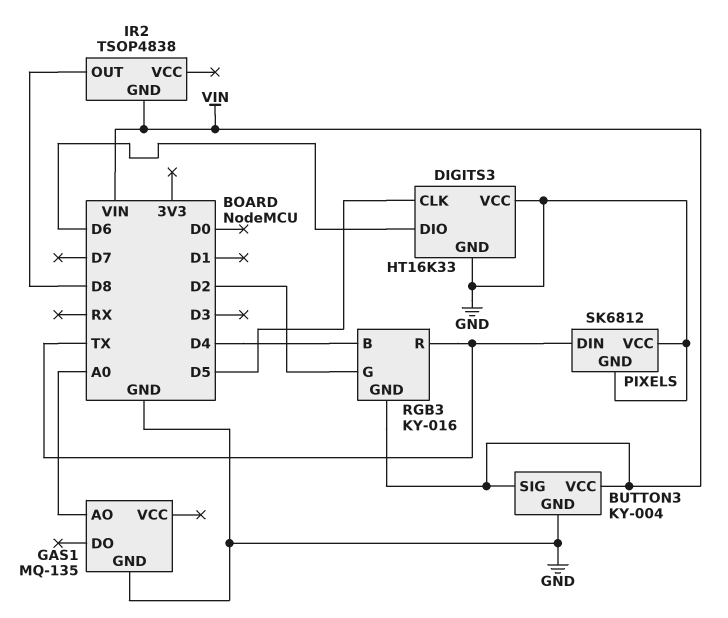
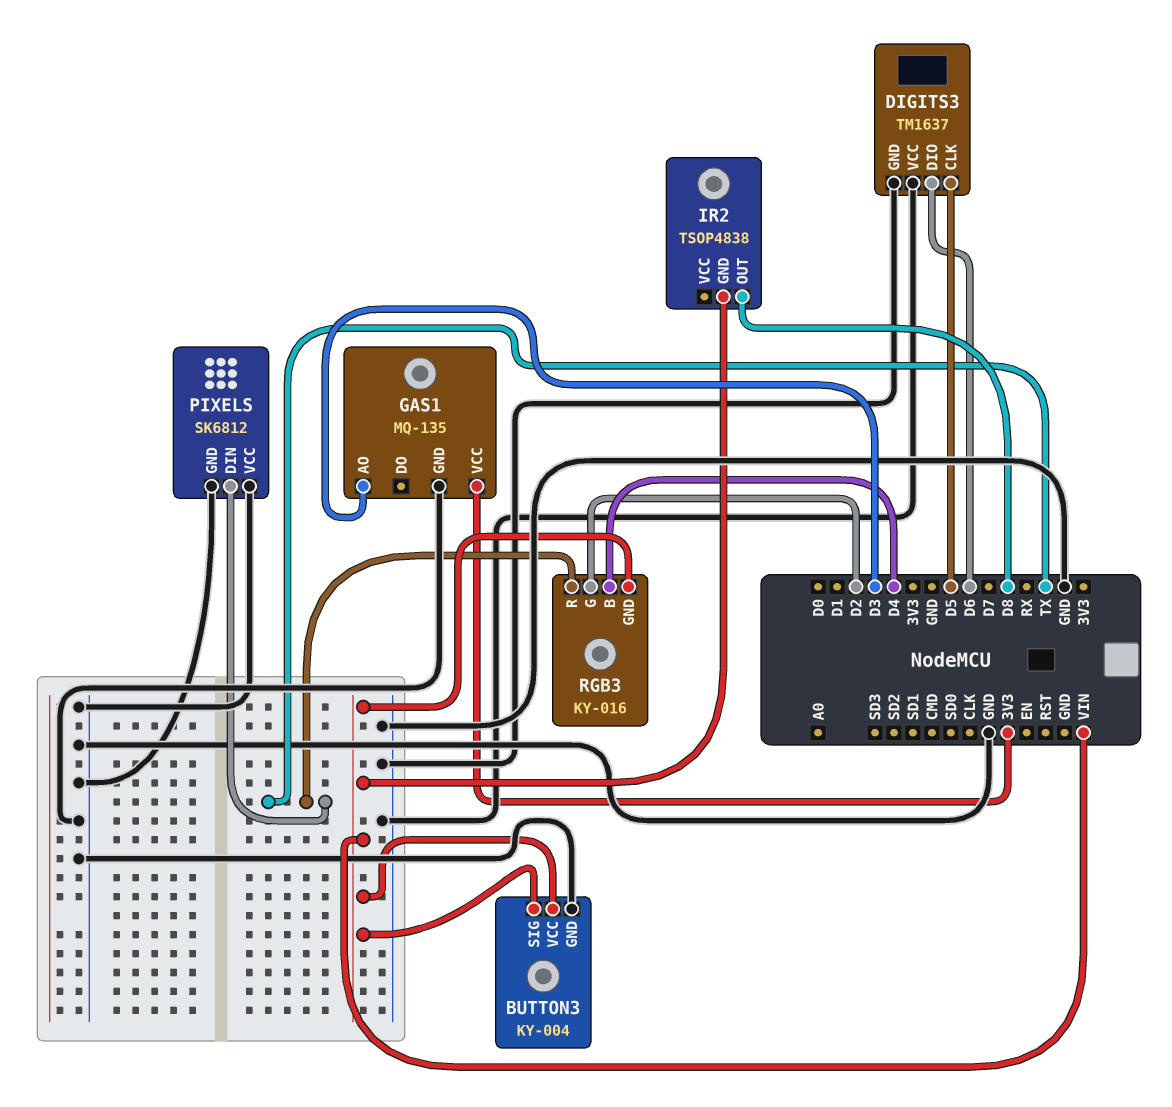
DIGITS3: HT16K33 -> TM1637
GAS1 pin AO: A0 -> D3
GAS1 pin VCC: none -> 3V3

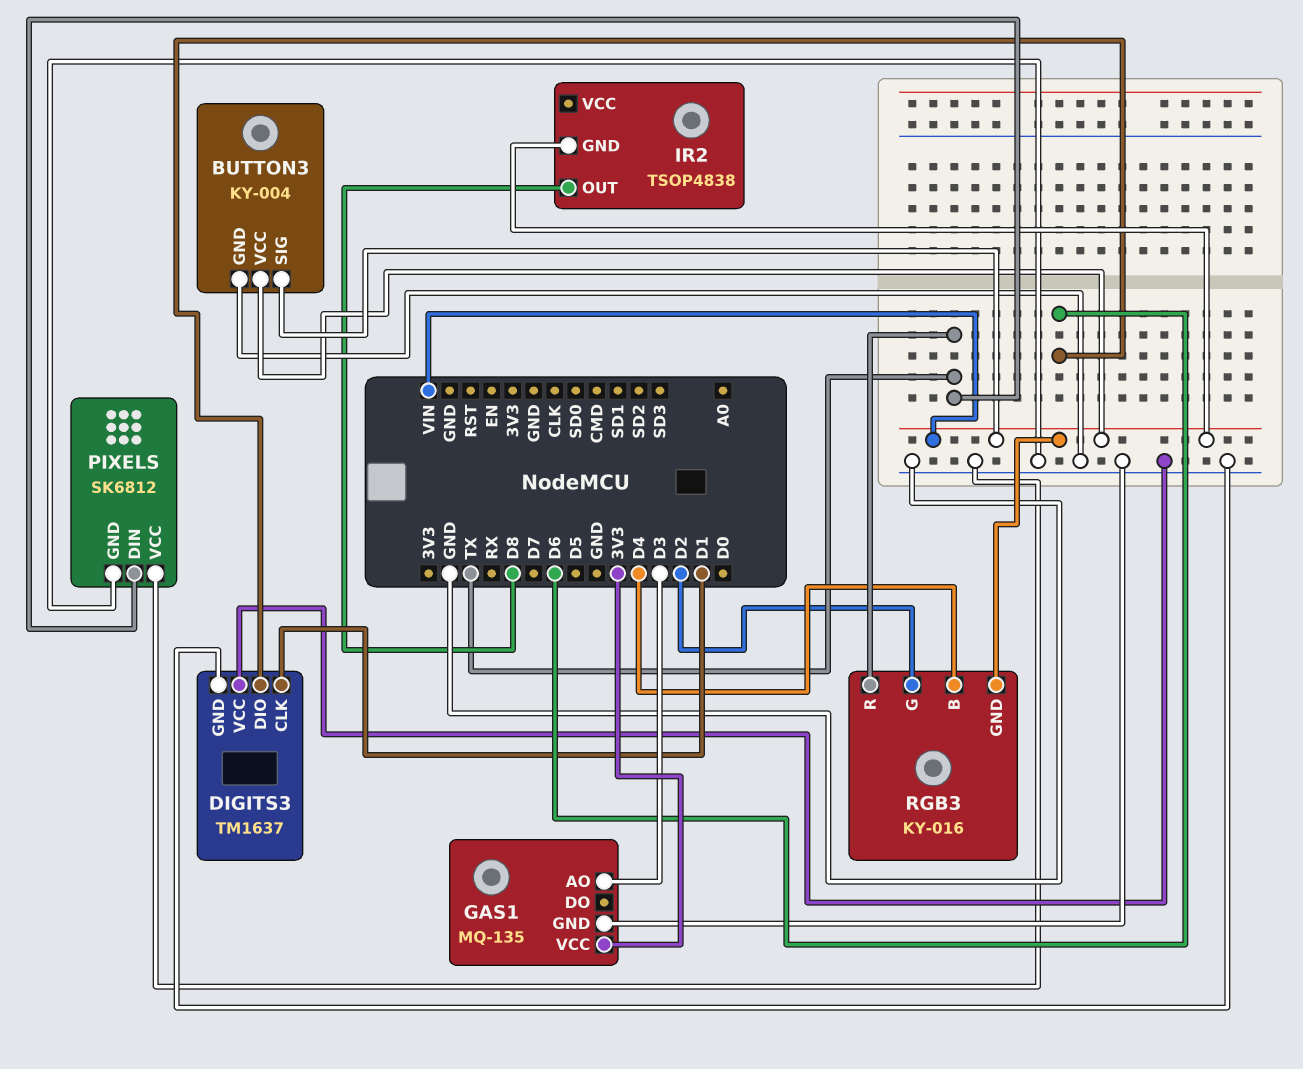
DIGITS3 pin CLK: D5 -> D1

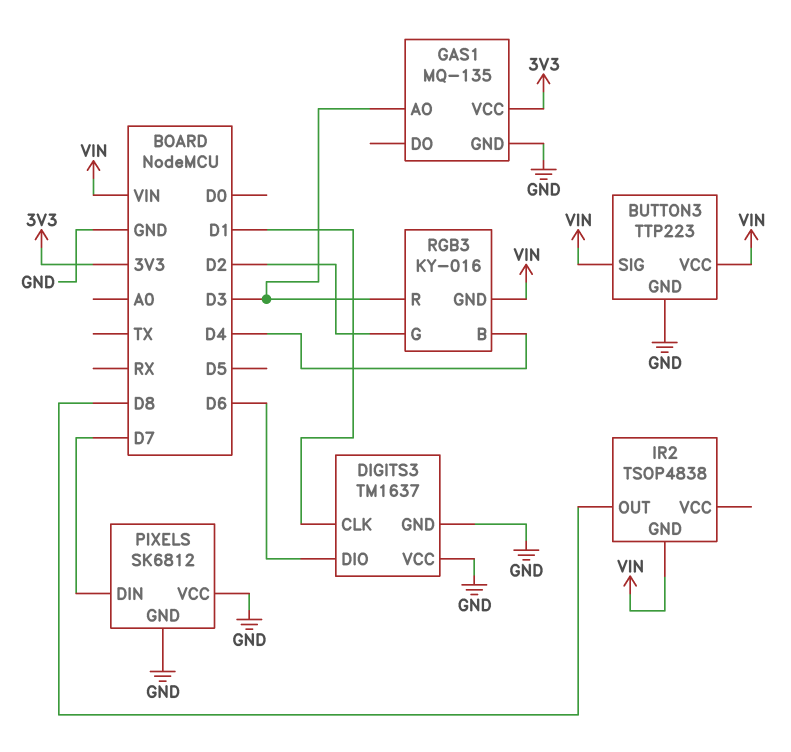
BUTTON3: KY-004 -> TTP223
PIXELS pin DIN: TX -> D7
RGB3 pin R: TX -> D3

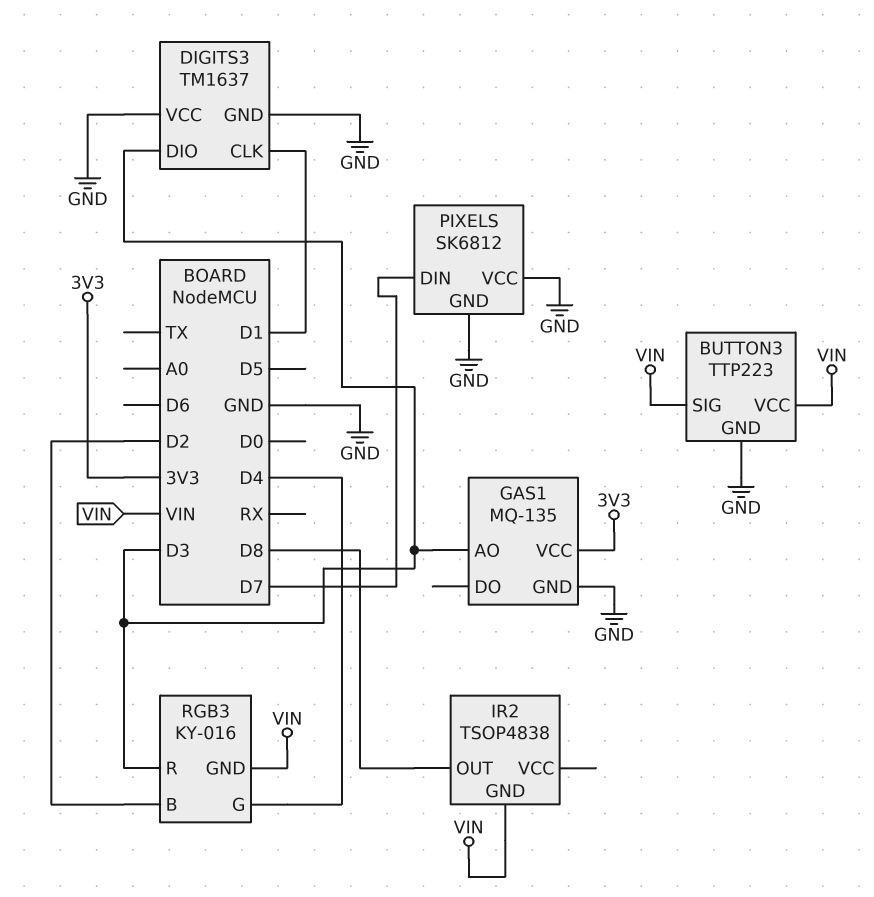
DIGITS3 pin DIO: D6 -> D3
RGB3 pin B: D4 -> D2
RGB3 pin G: D2 -> D4

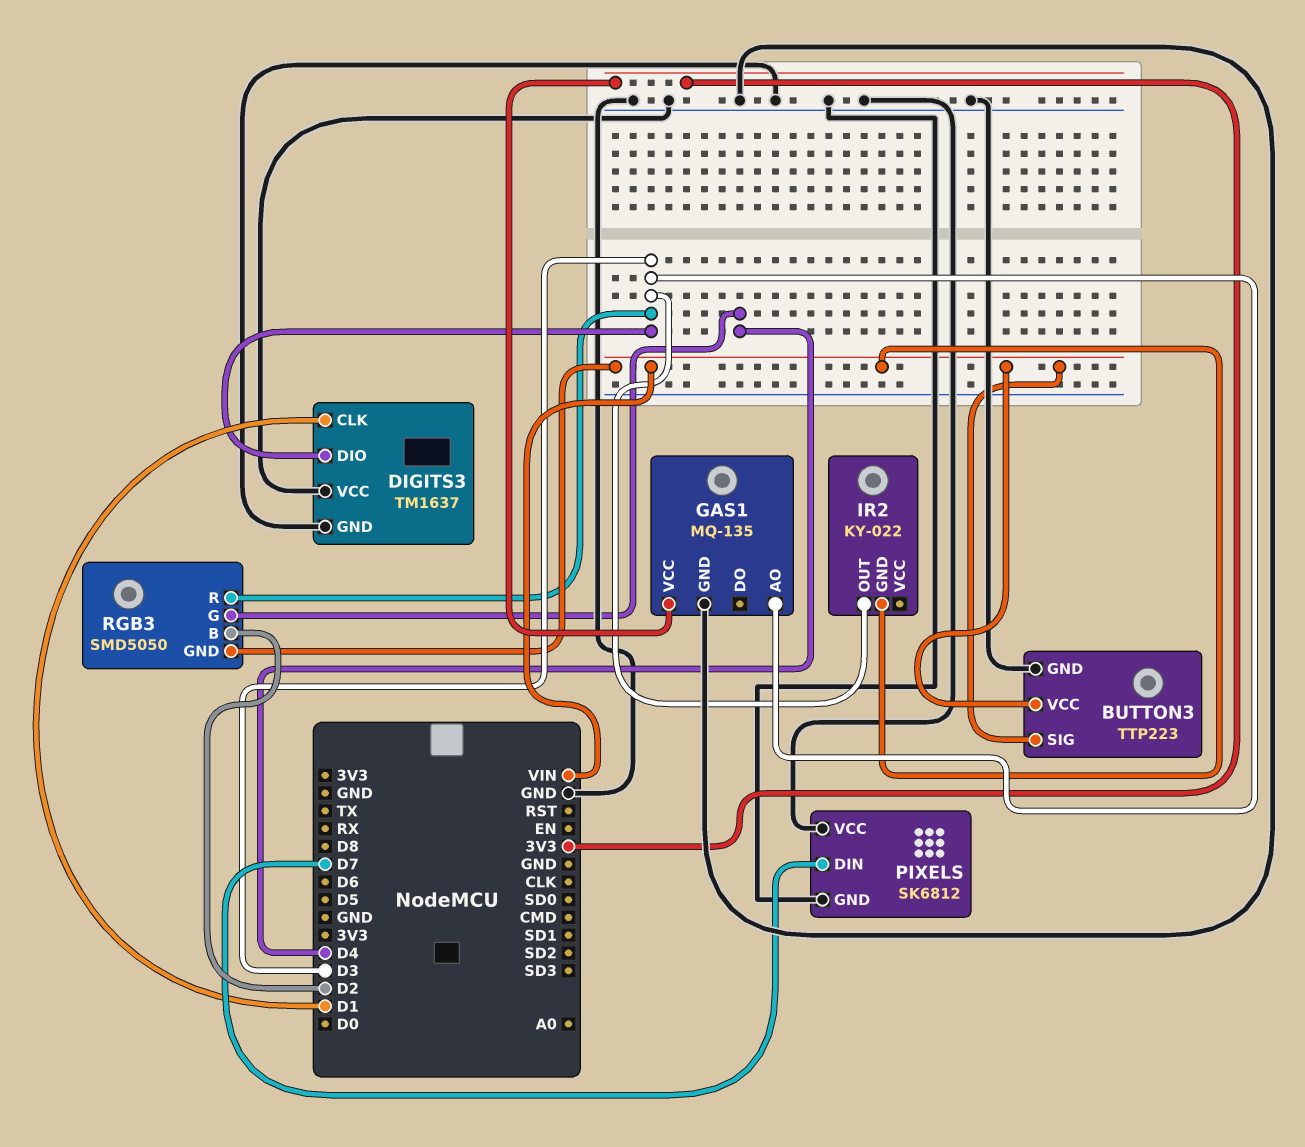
IR2: TSOP4838 -> KY-022
IR2 pin OUT: D8 -> D3
RGB3: KY-016 -> SMD5050

